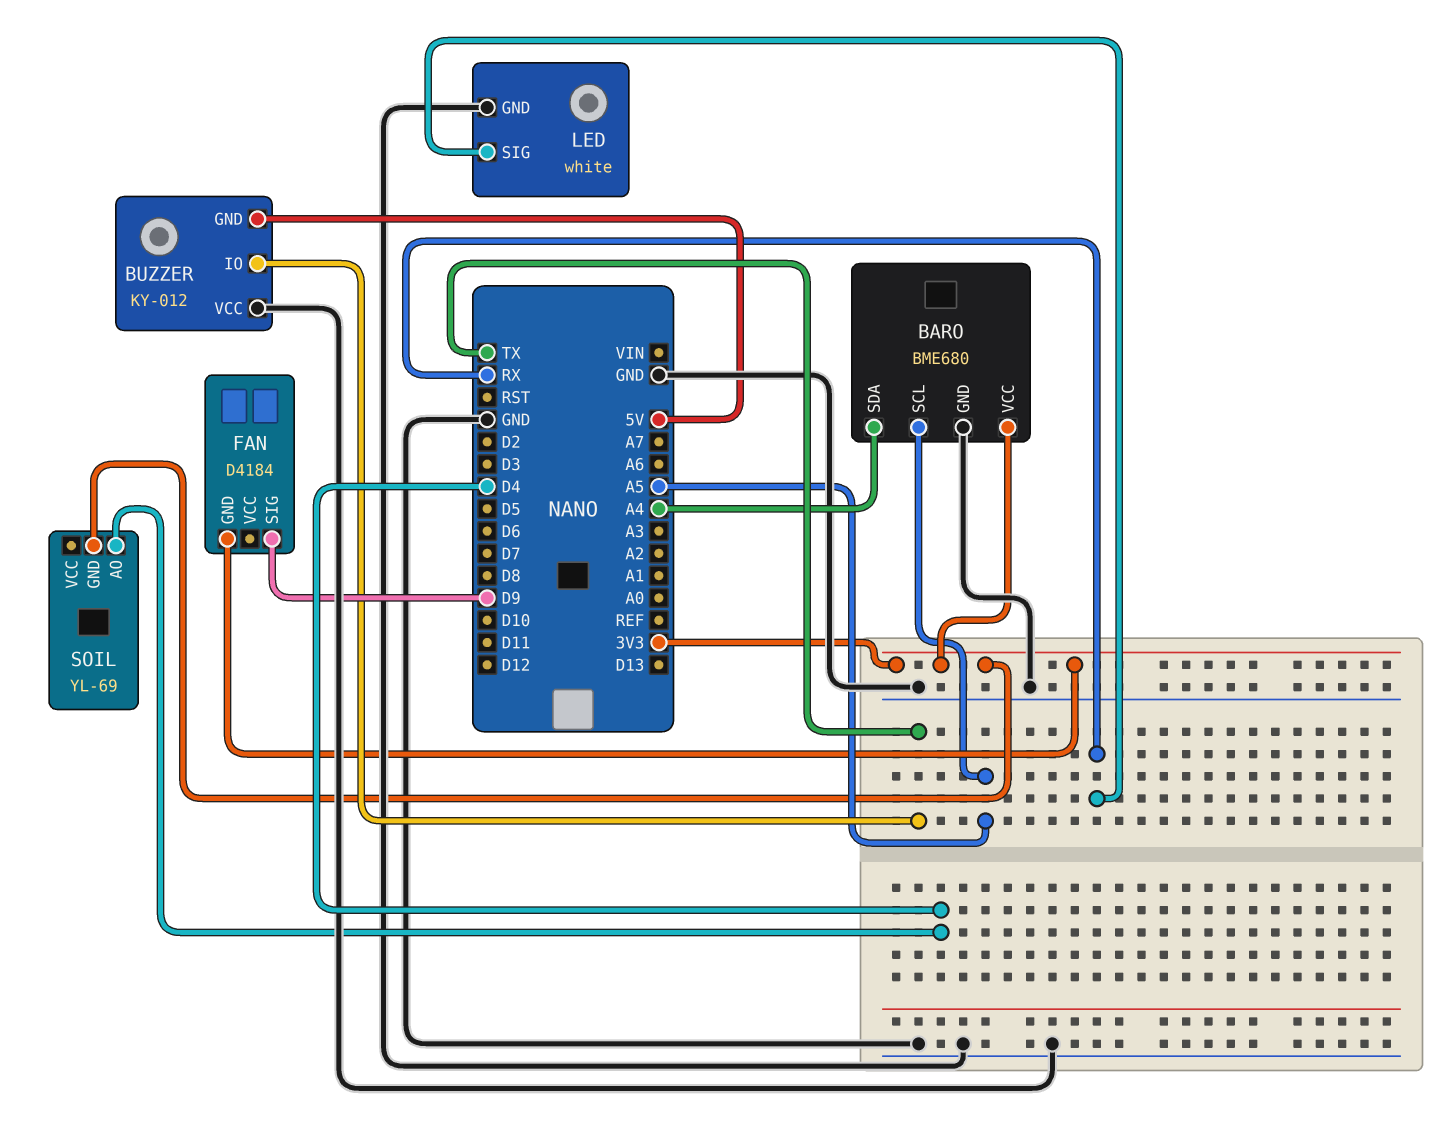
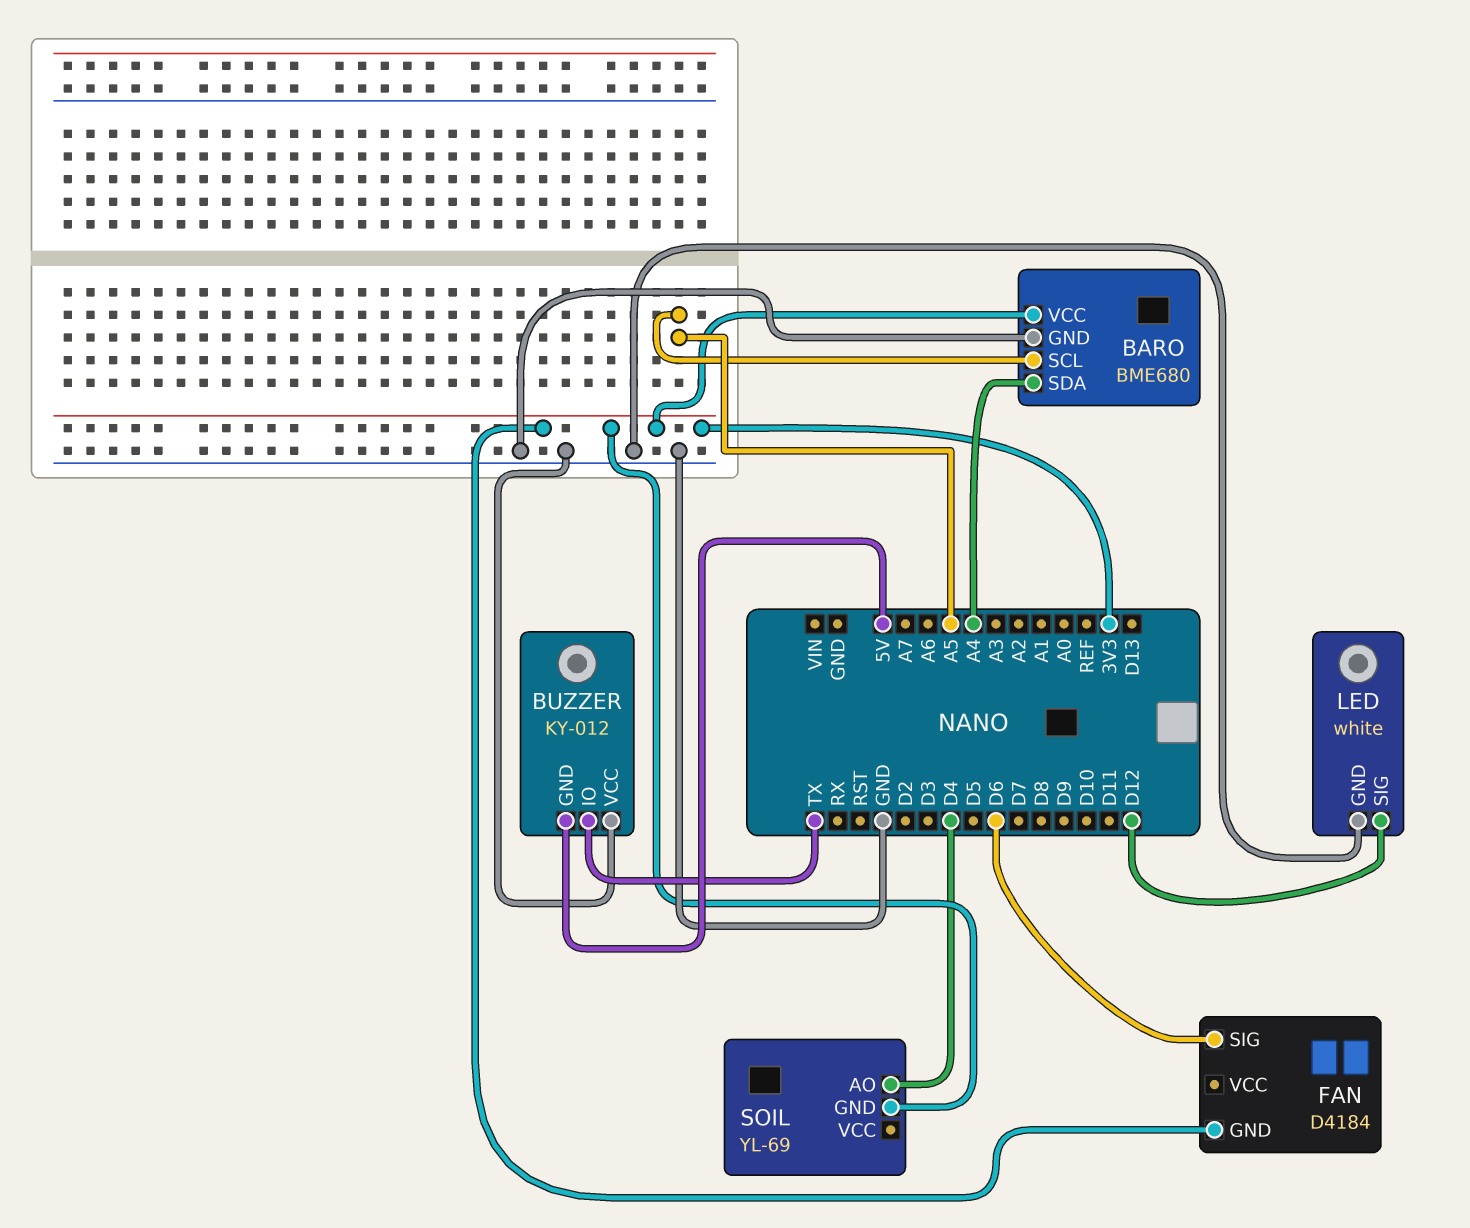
FAN pin SIG: D9 -> D6
LED pin SIG: RX -> D12

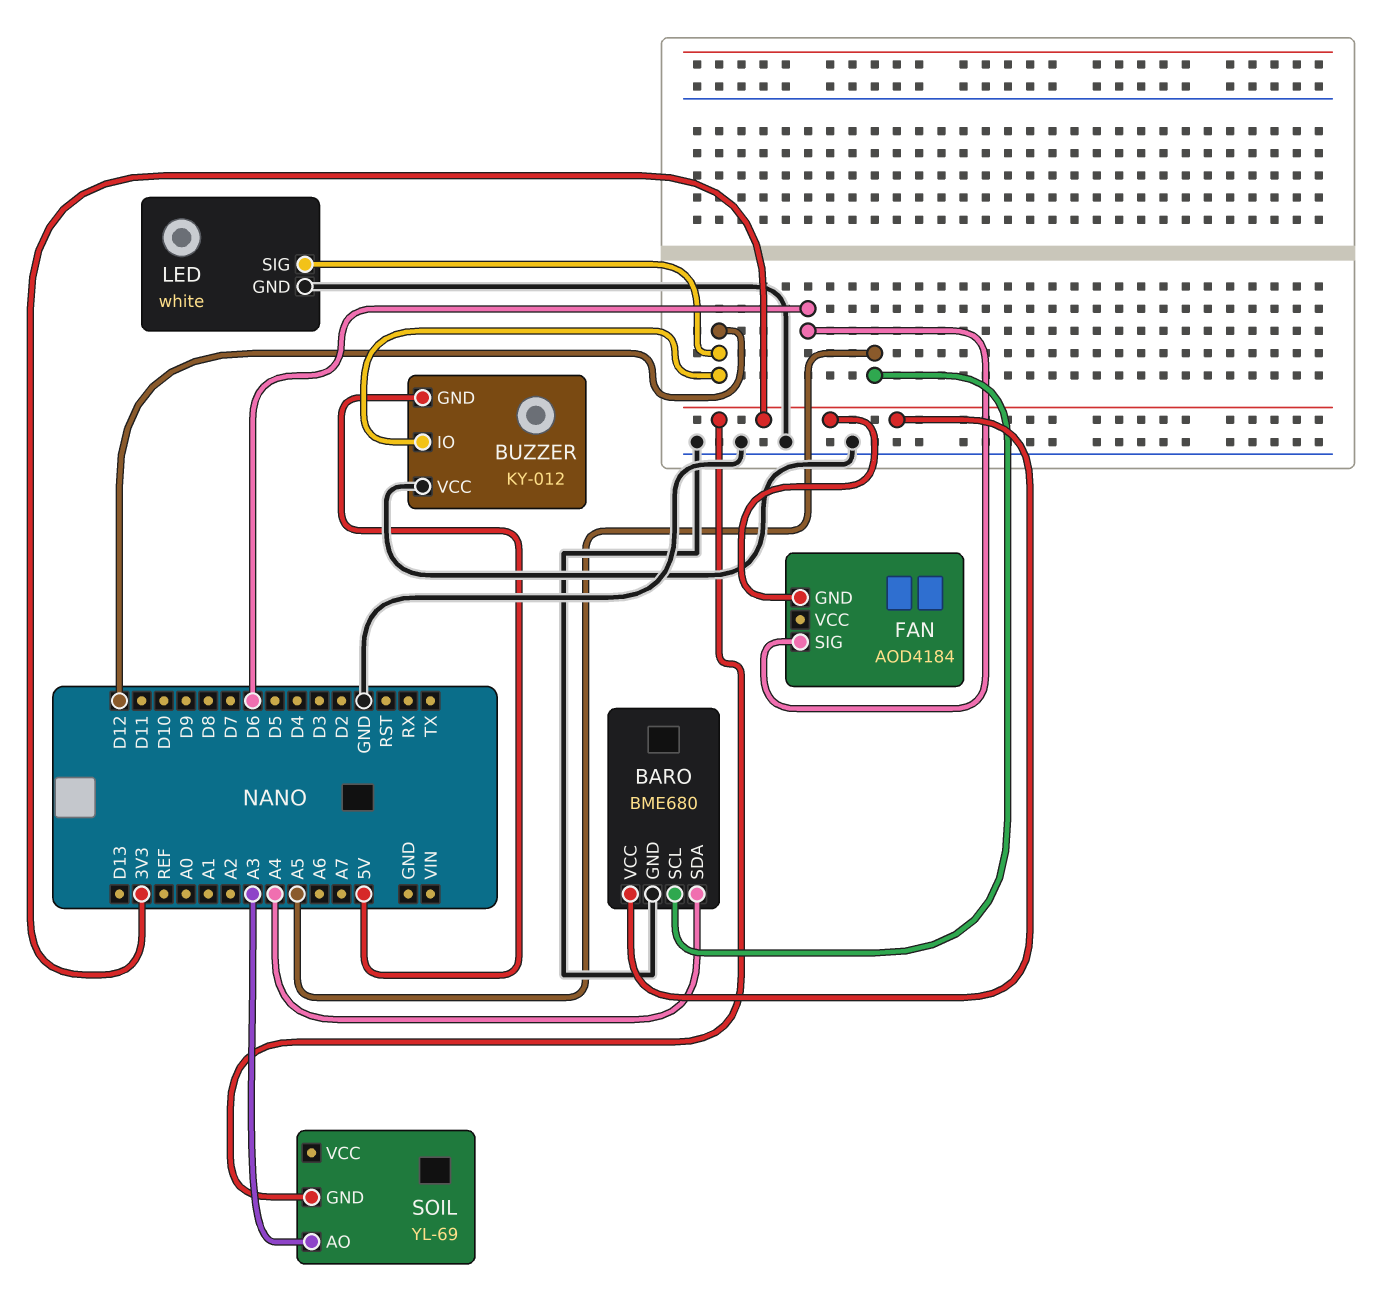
BUZZER pin IO: TX -> D12
FAN: D4184 -> AOD4184
SOIL pin AO: D4 -> A3

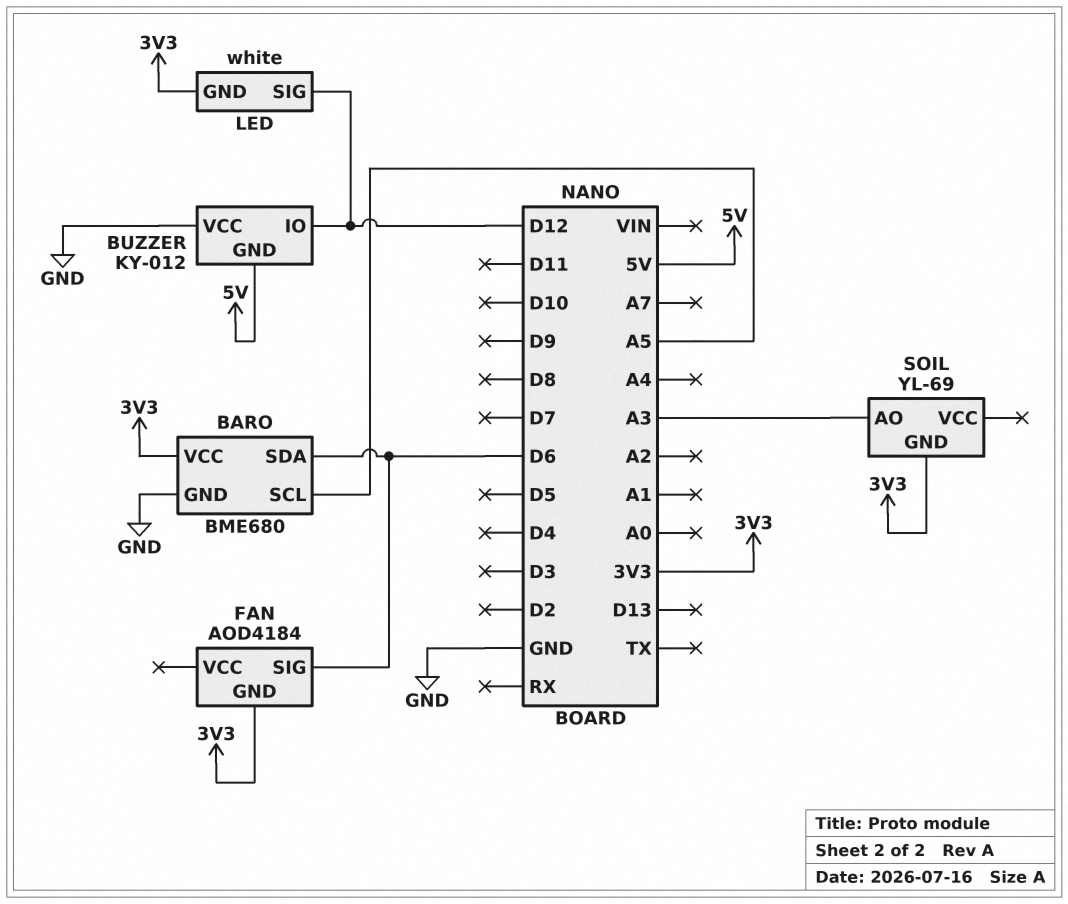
BARO pin SDA: A4 -> D6
LED pin GND: GND -> 3V3

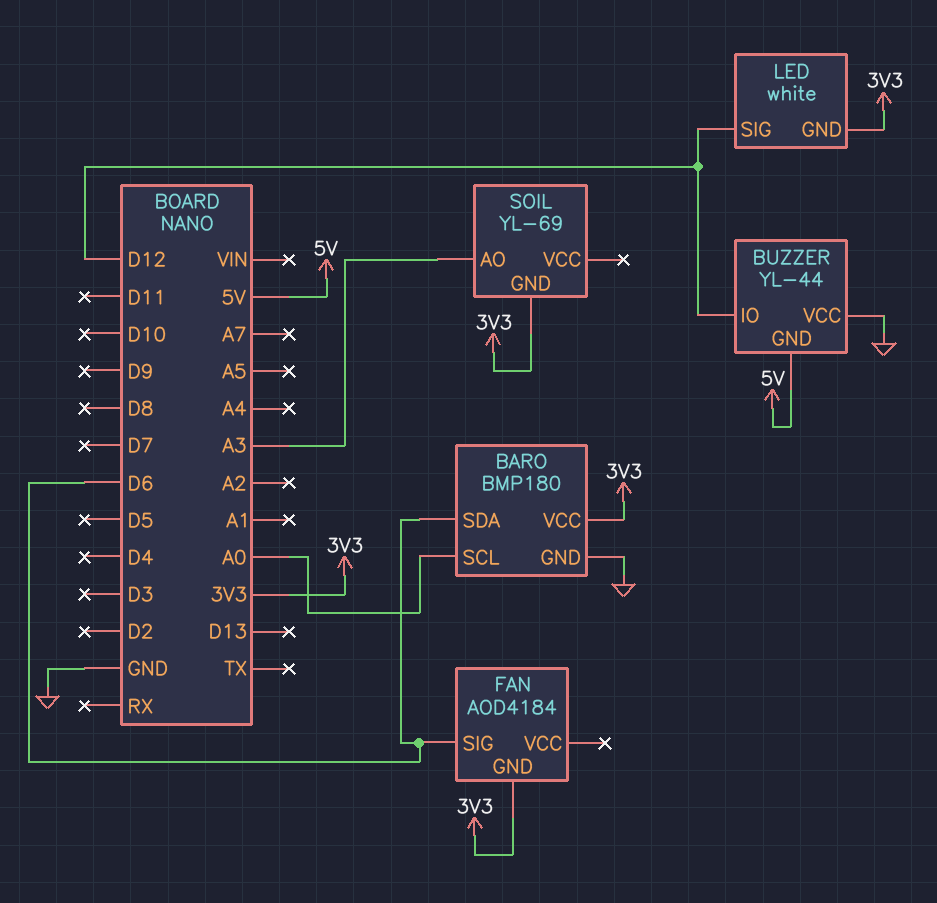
BARO: BME680 -> BMP180
BARO pin SCL: A5 -> A0
BUZZER: KY-012 -> YL-44

